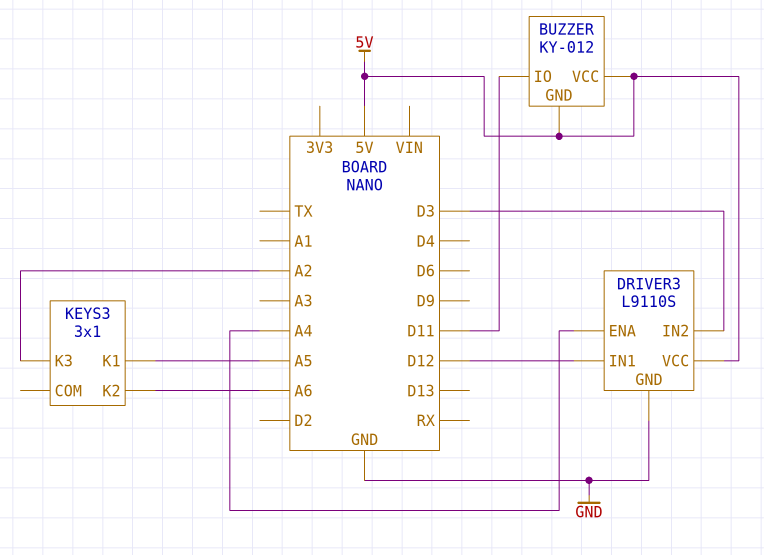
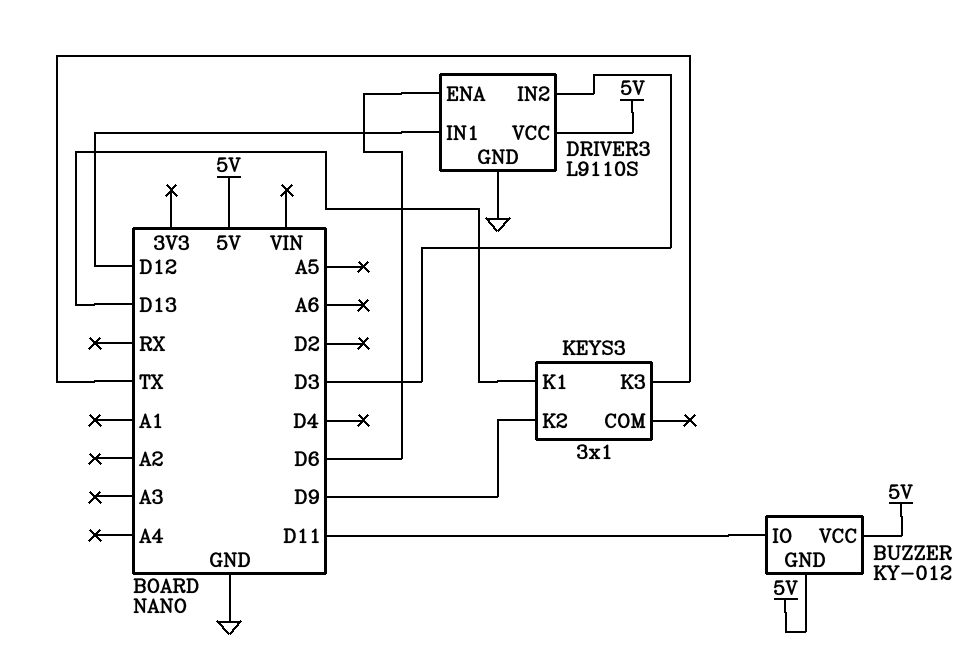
DRIVER3 pin ENA: A4 -> D6
KEYS3 pin K1: A5 -> D13
KEYS3 pin K2: A6 -> D9
KEYS3 pin K3: A2 -> TX

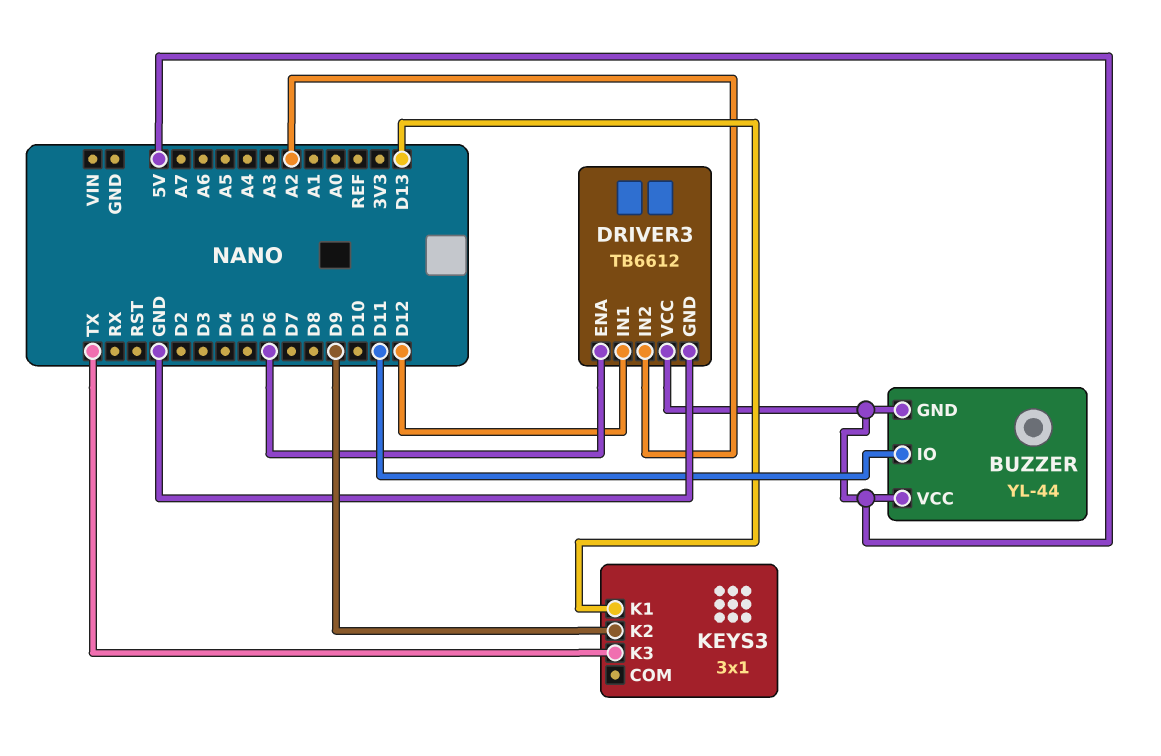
BUZZER: KY-012 -> YL-44
DRIVER3: L9110S -> TB6612
DRIVER3 pin IN2: D3 -> A2

